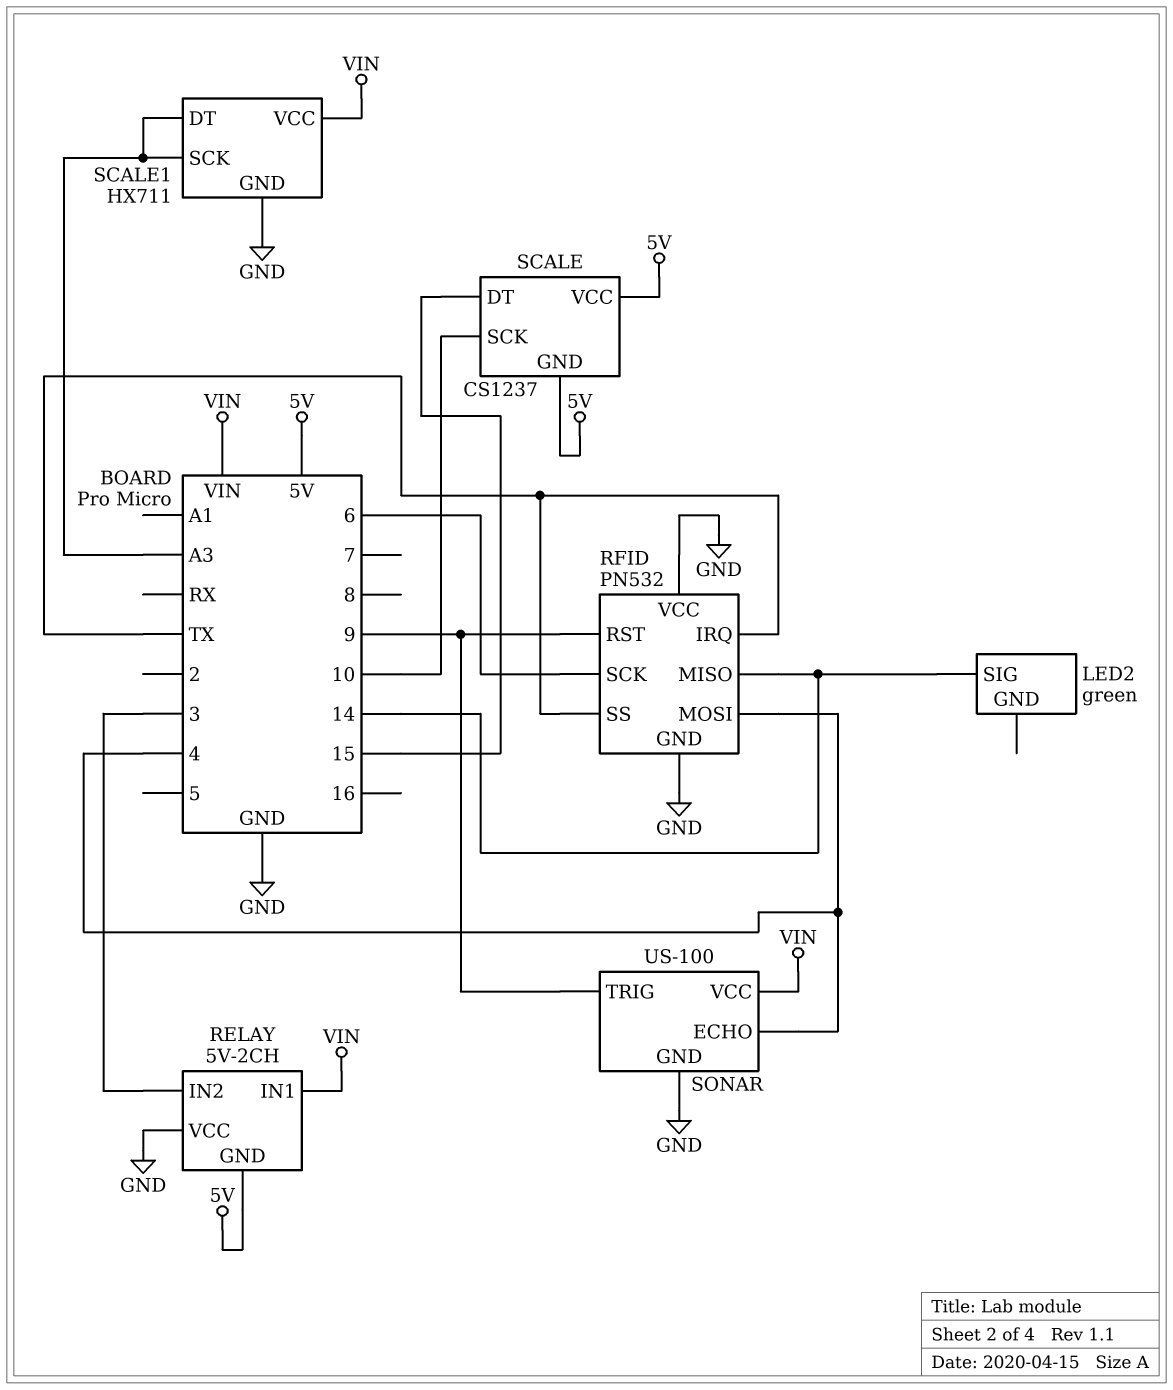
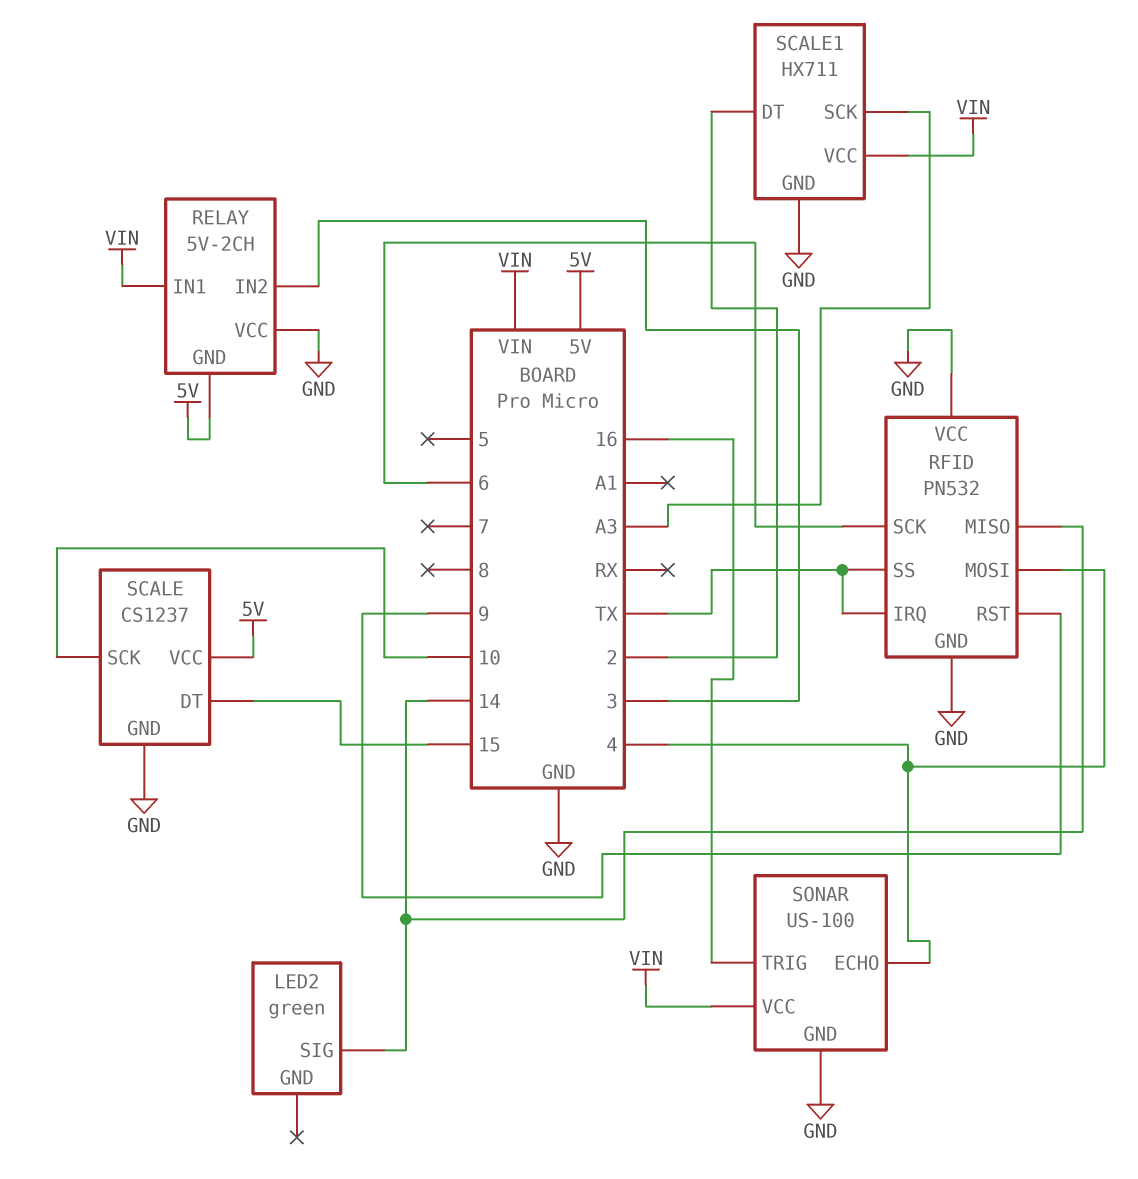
SCALE pin GND: 5V -> GND
SCALE1 pin DT: A3 -> 2
SONAR pin TRIG: 9 -> 16

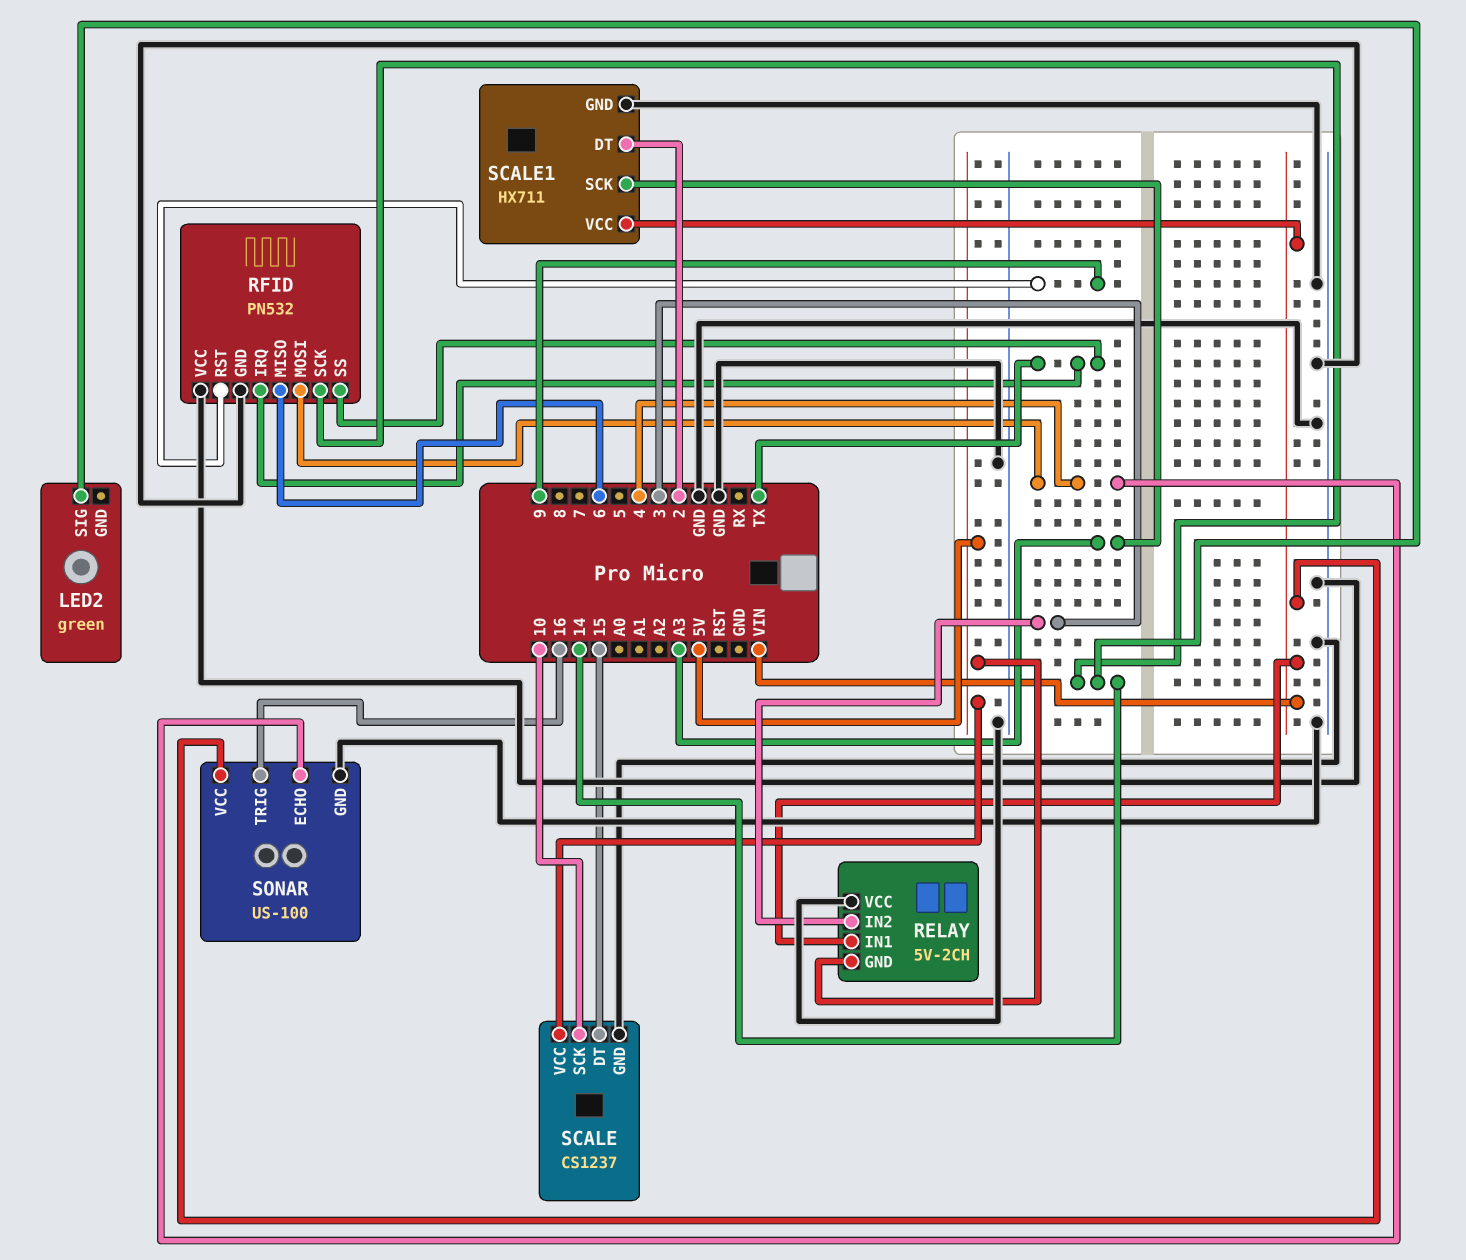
RFID pin MISO: 14 -> 6
RFID pin SCK: 6 -> 14

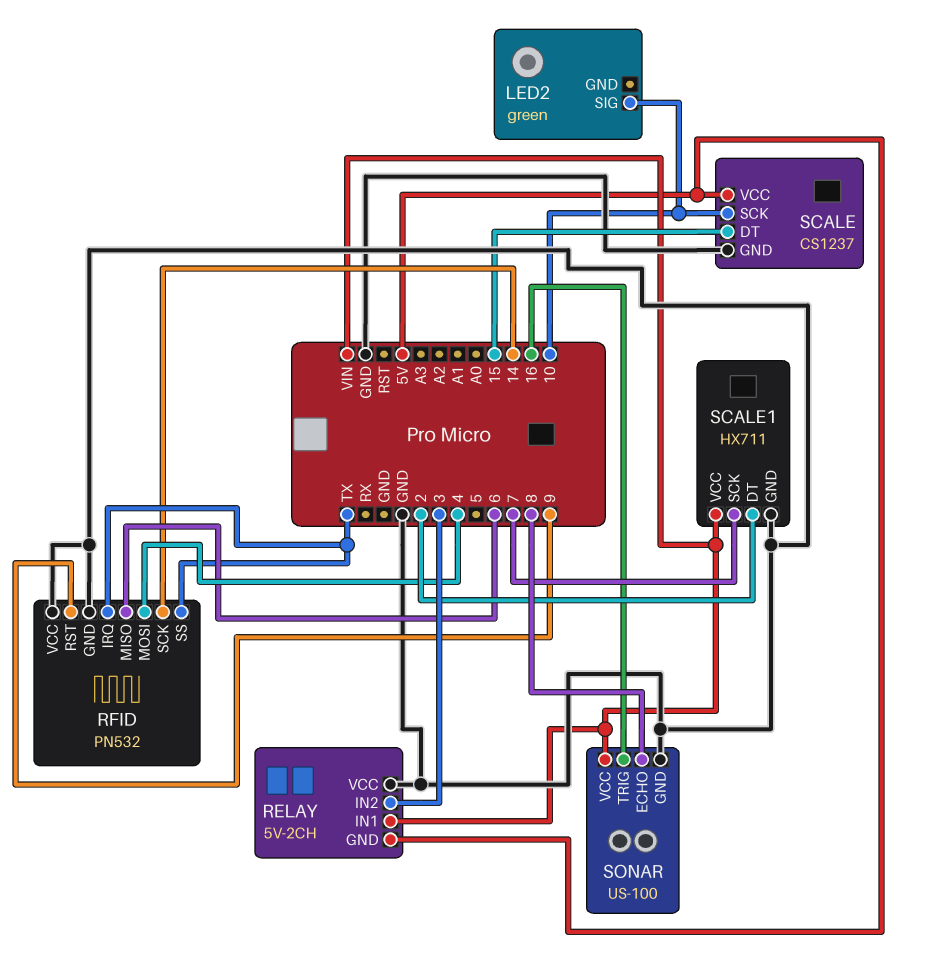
LED2 pin SIG: 14 -> 10
SCALE1 pin SCK: A3 -> 7
SONAR pin ECHO: 4 -> 8

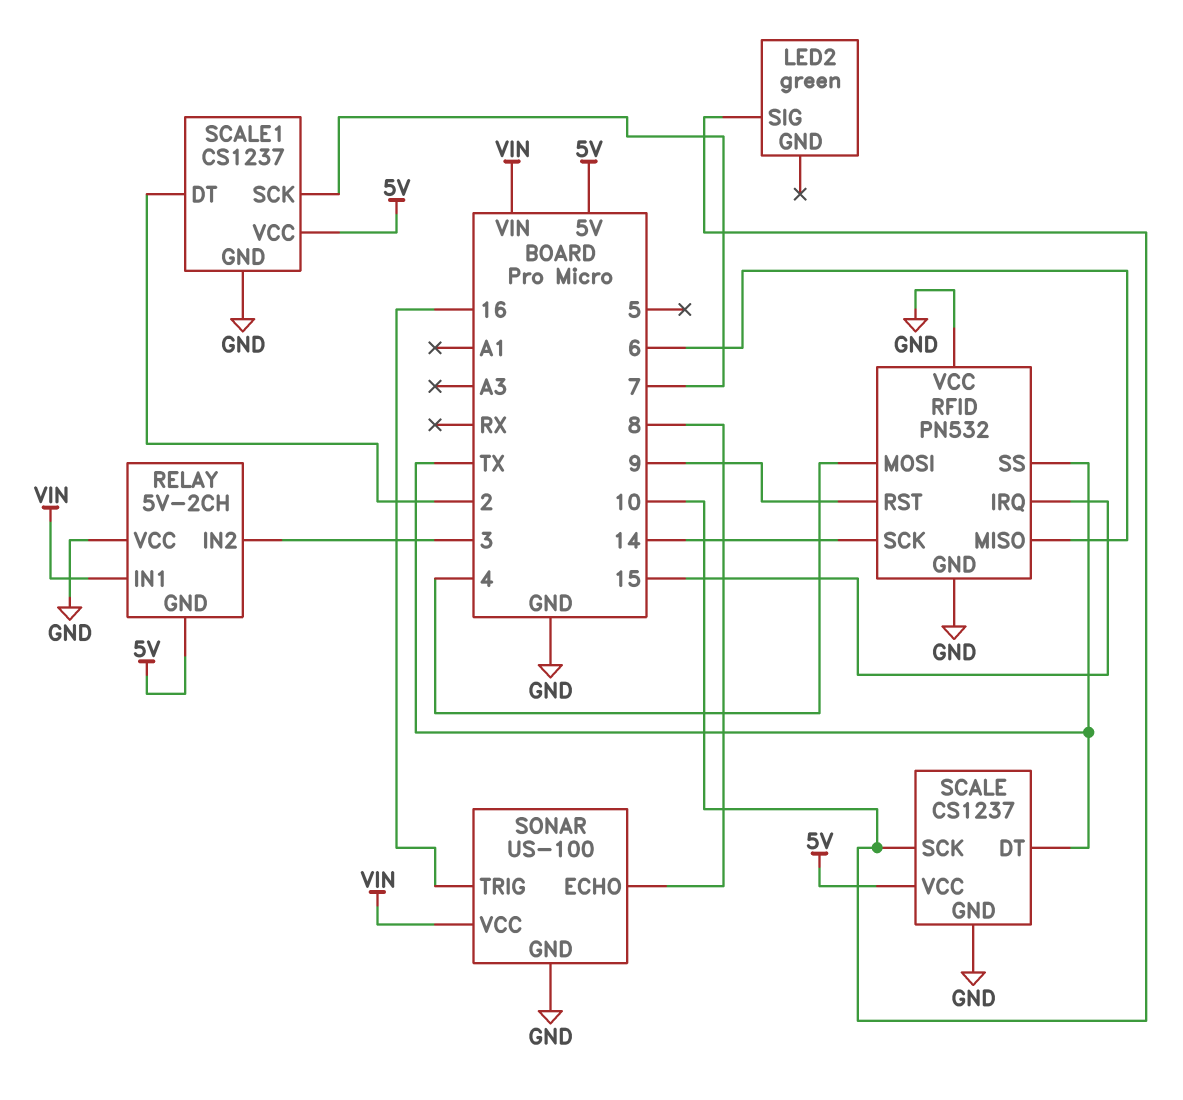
RFID pin IRQ: TX -> 15
SCALE pin DT: 15 -> TX
SCALE1: HX711 -> CS1237
SCALE1 pin VCC: VIN -> 5V

